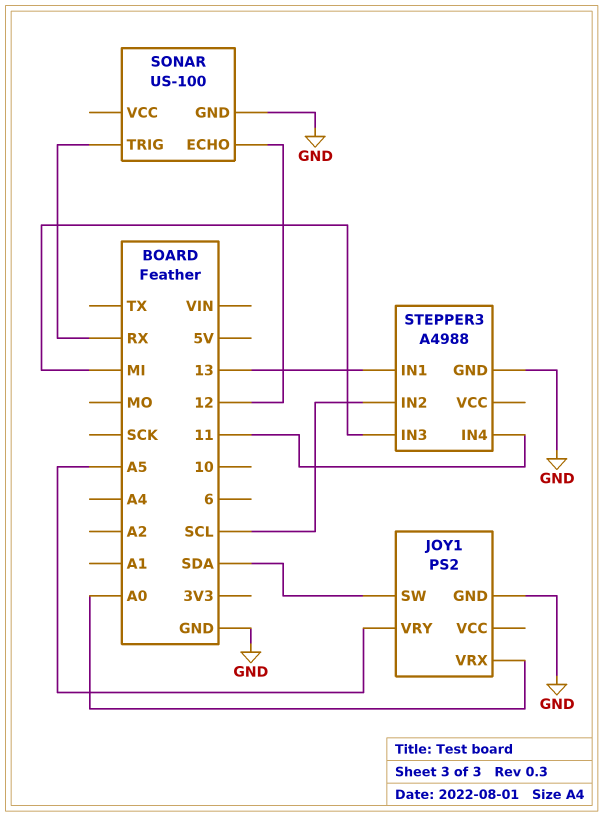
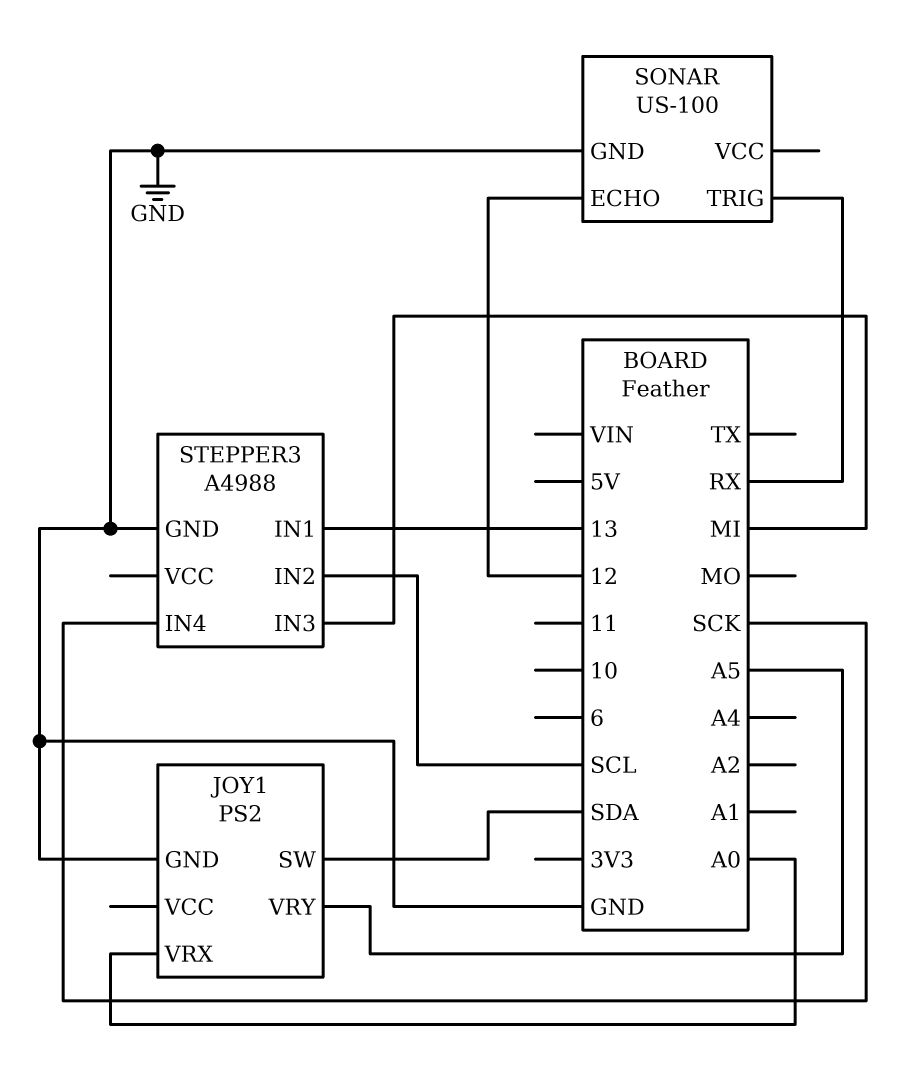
STEPPER3 pin IN4: 11 -> SCK

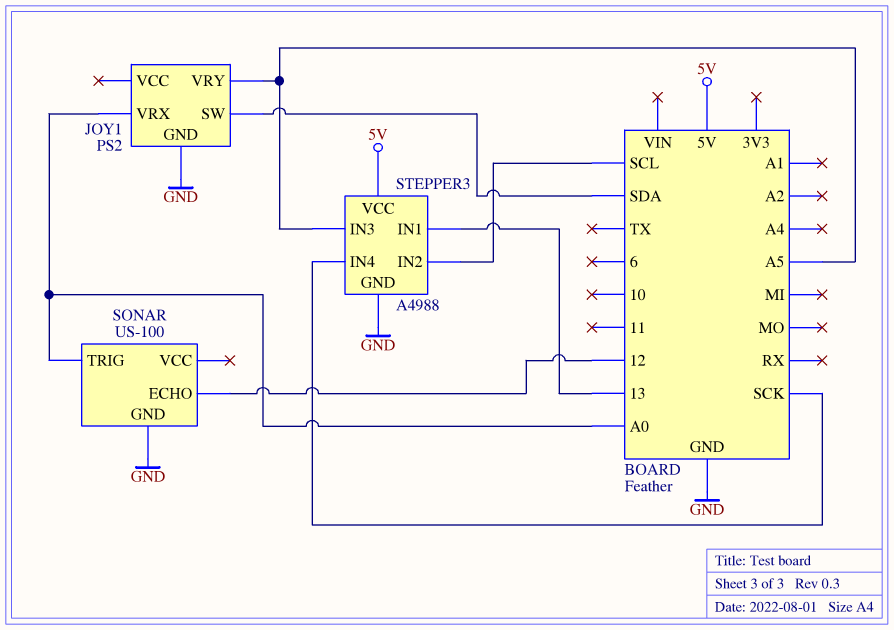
SONAR pin TRIG: RX -> A0
STEPPER3 pin IN3: MI -> A5
STEPPER3 pin VCC: none -> 5V

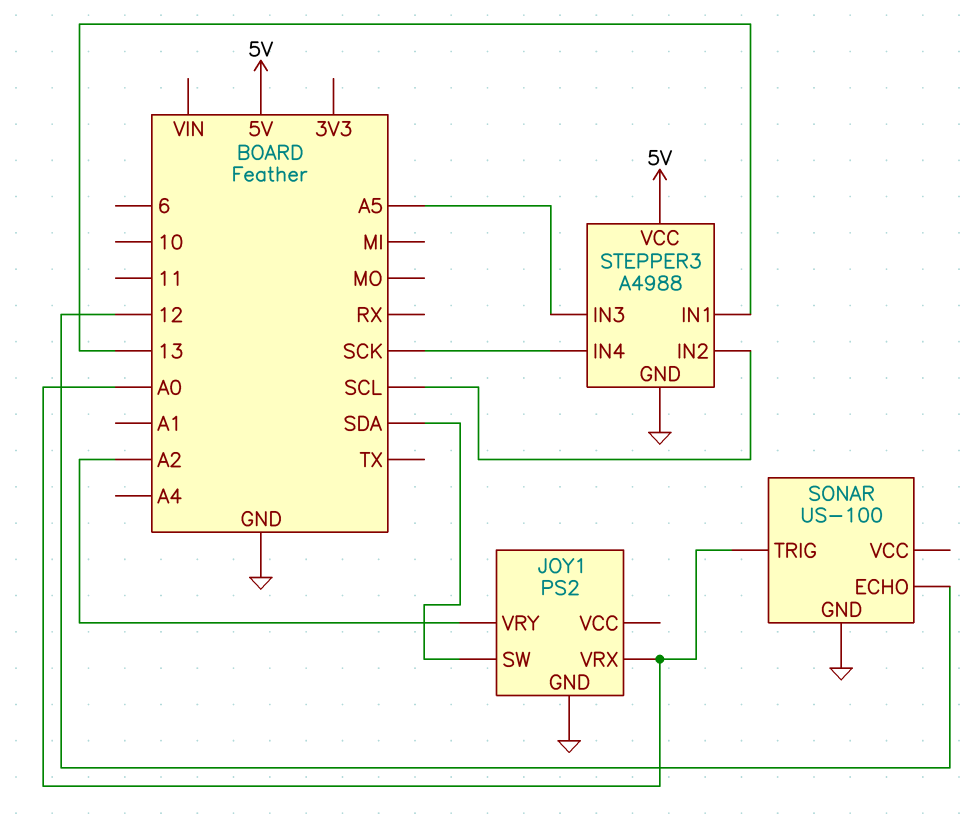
JOY1 pin VRY: A5 -> A2

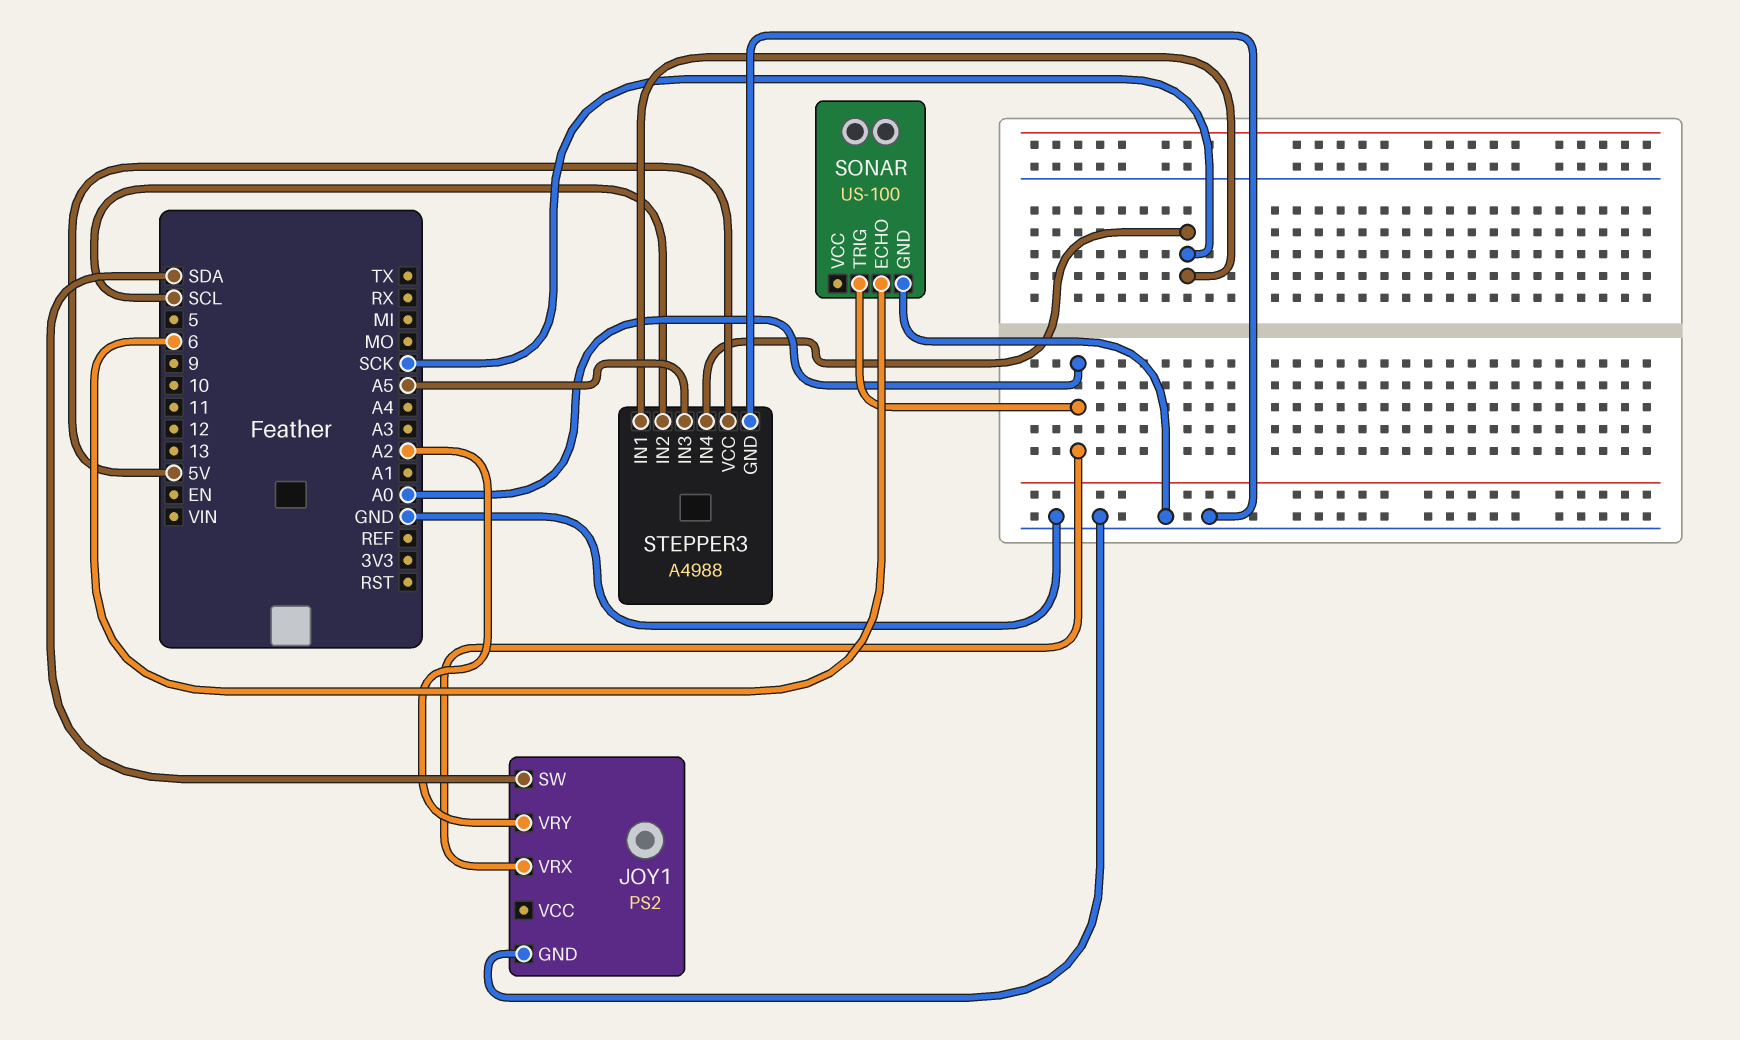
SONAR pin ECHO: 12 -> 6
STEPPER3 pin IN1: 13 -> SCK

